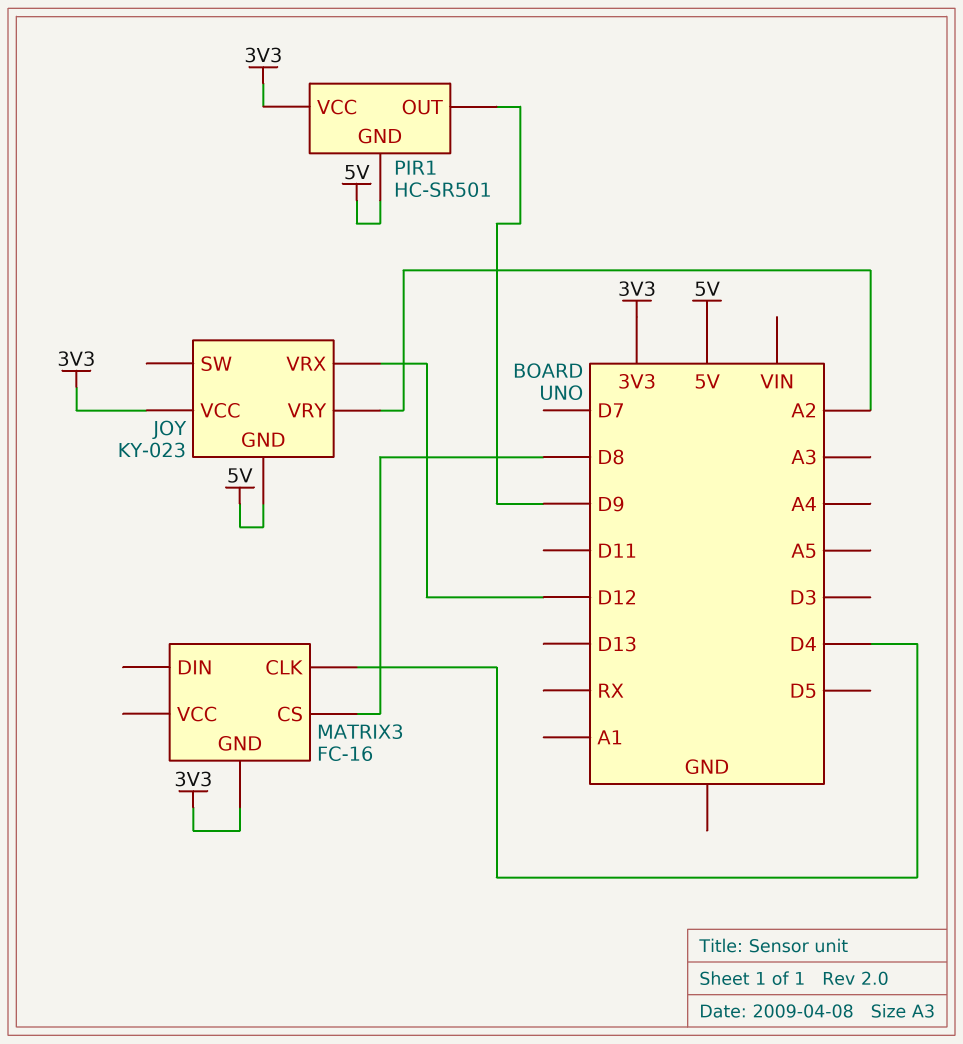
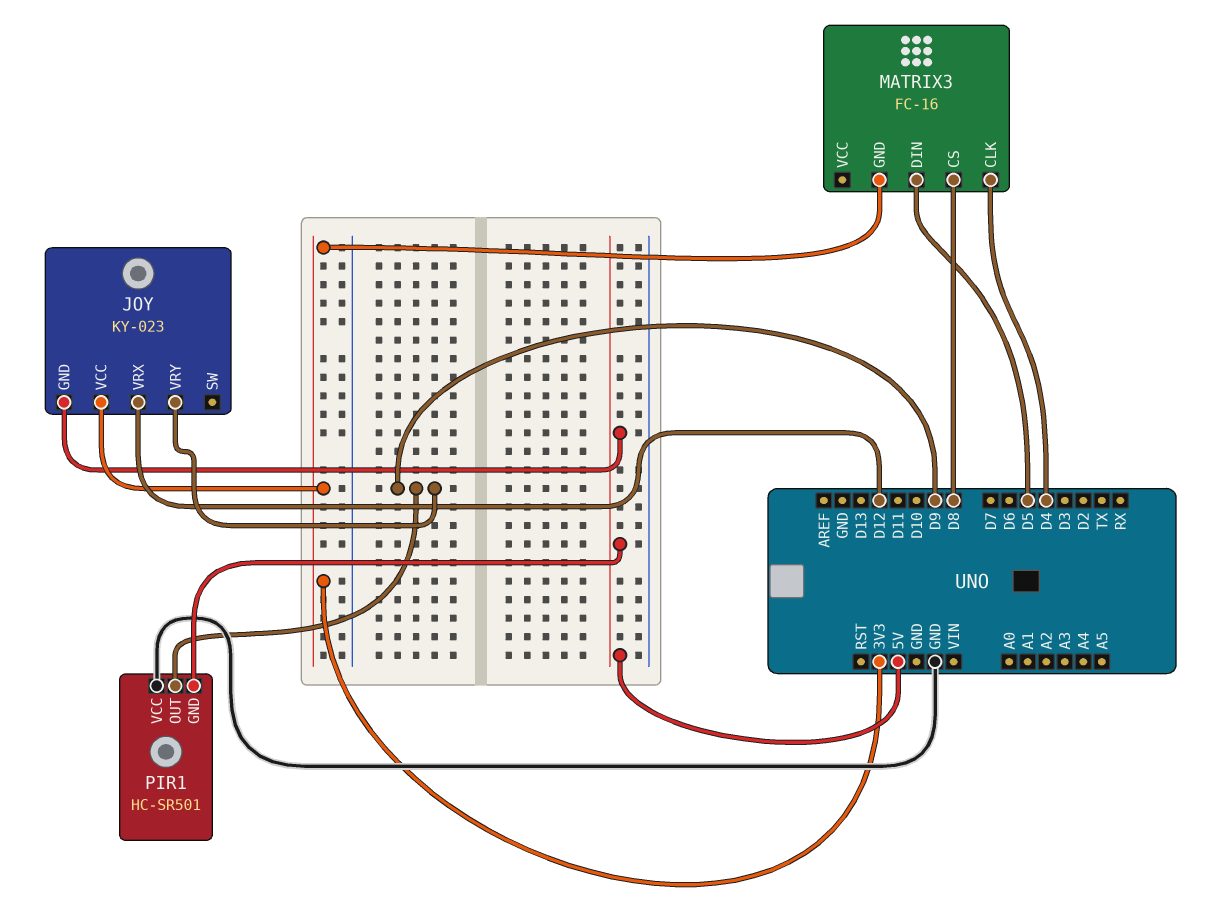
JOY pin VRY: A2 -> D9
MATRIX3 pin DIN: none -> D5
PIR1 pin VCC: 3V3 -> GND

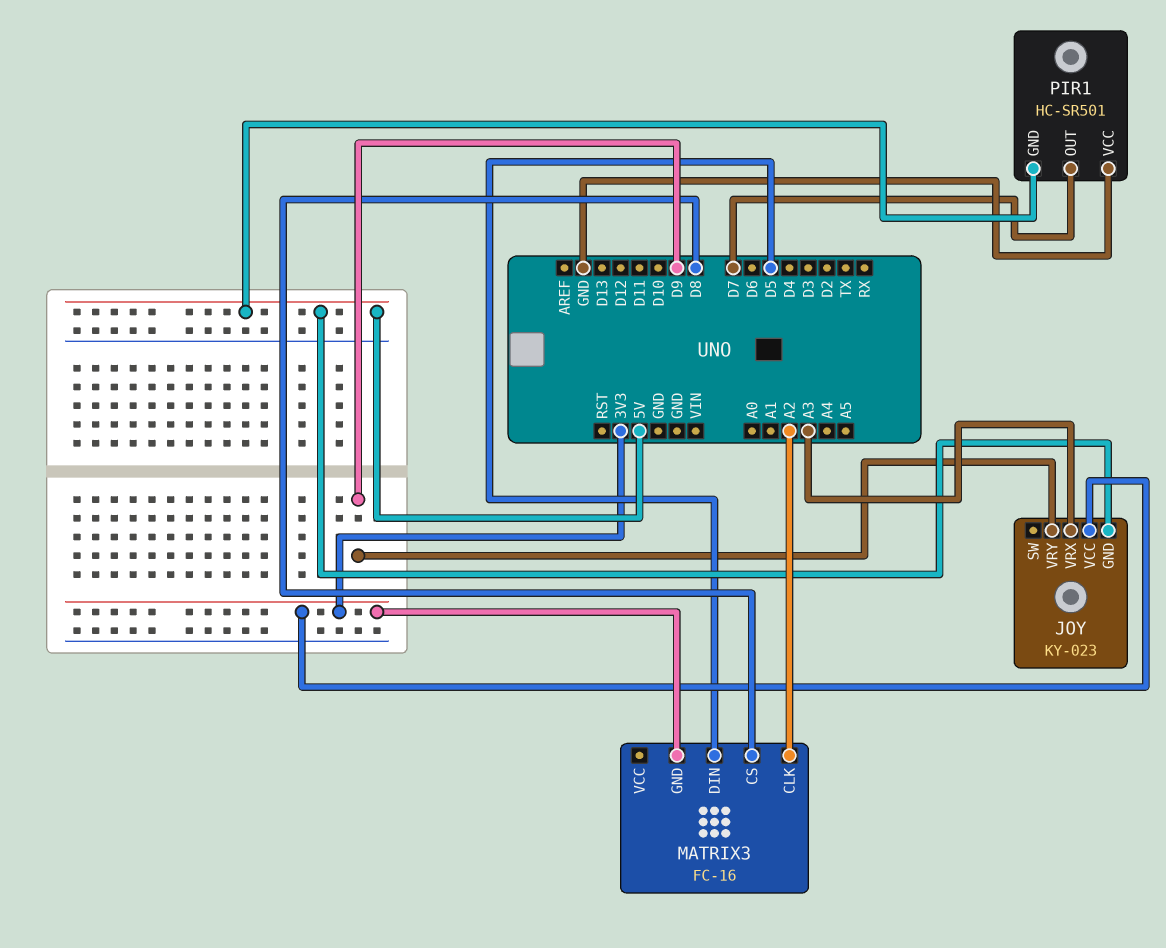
JOY pin VRX: D12 -> A3
MATRIX3 pin CLK: D4 -> A2
PIR1 pin OUT: D9 -> D7

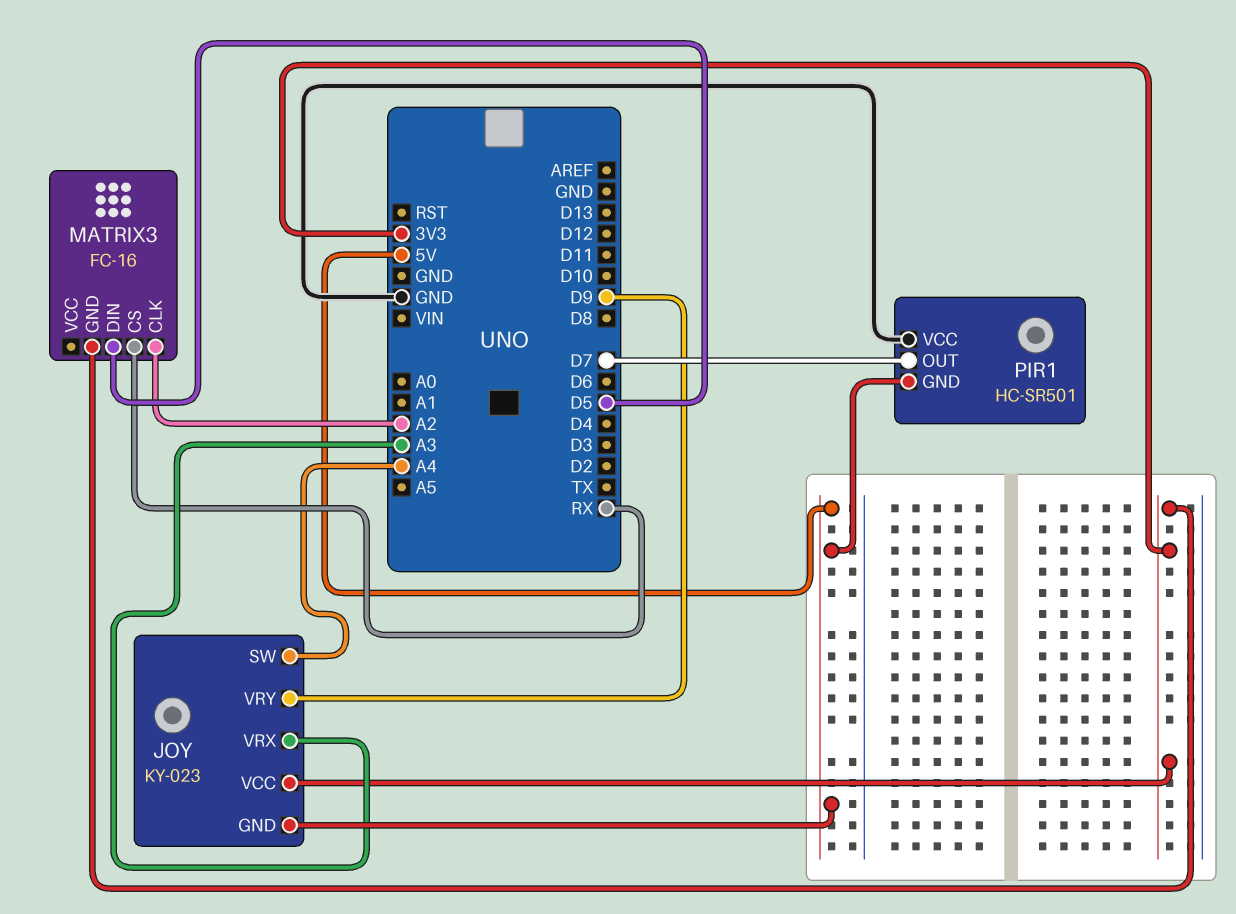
JOY pin SW: none -> A4
MATRIX3 pin CS: D8 -> RX

